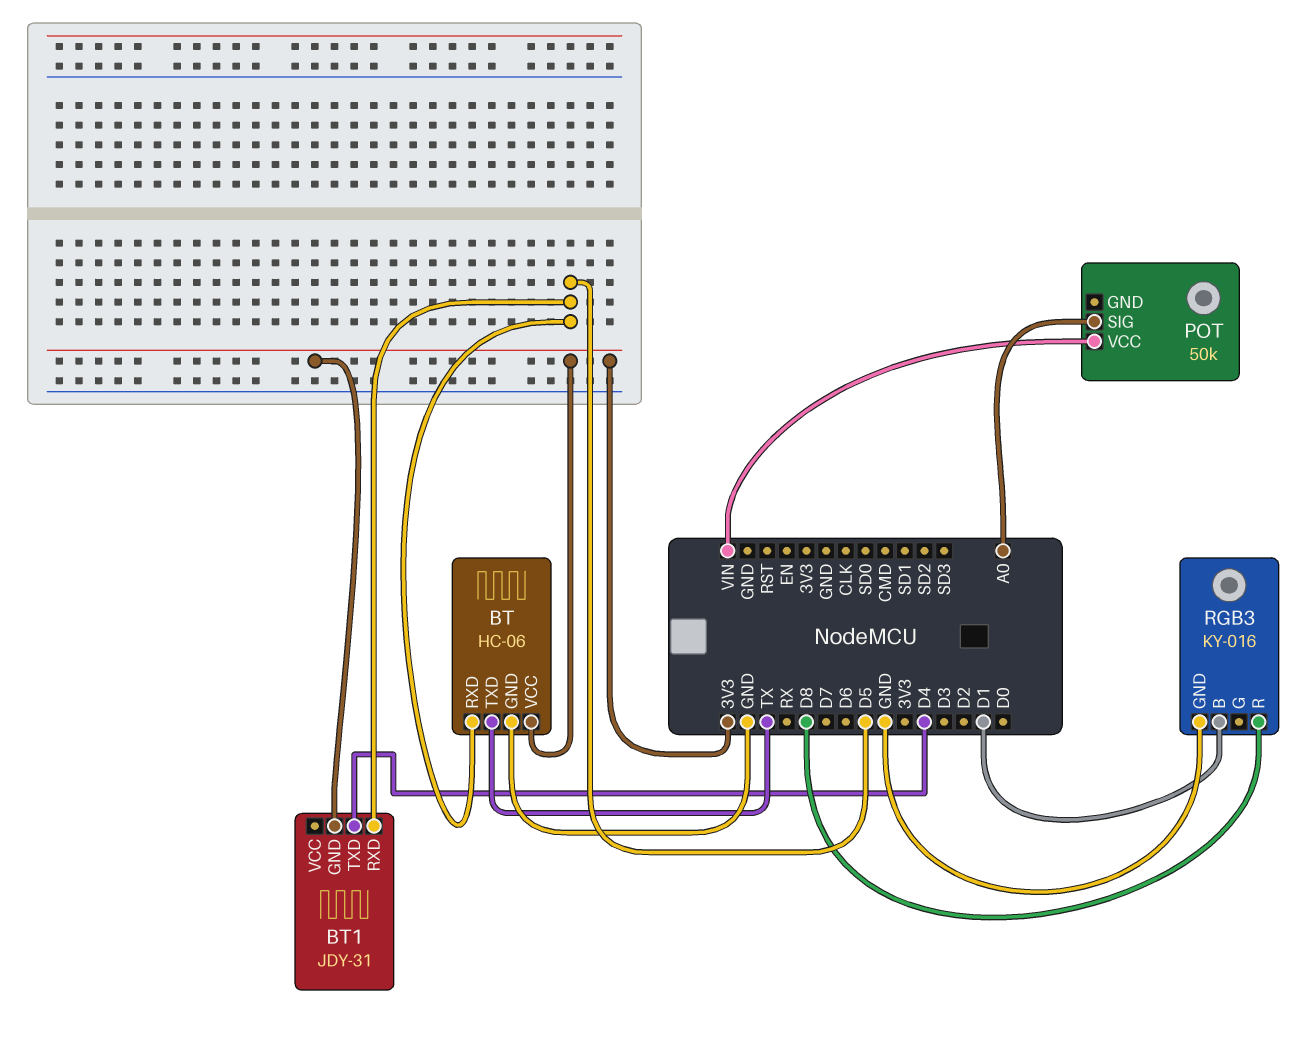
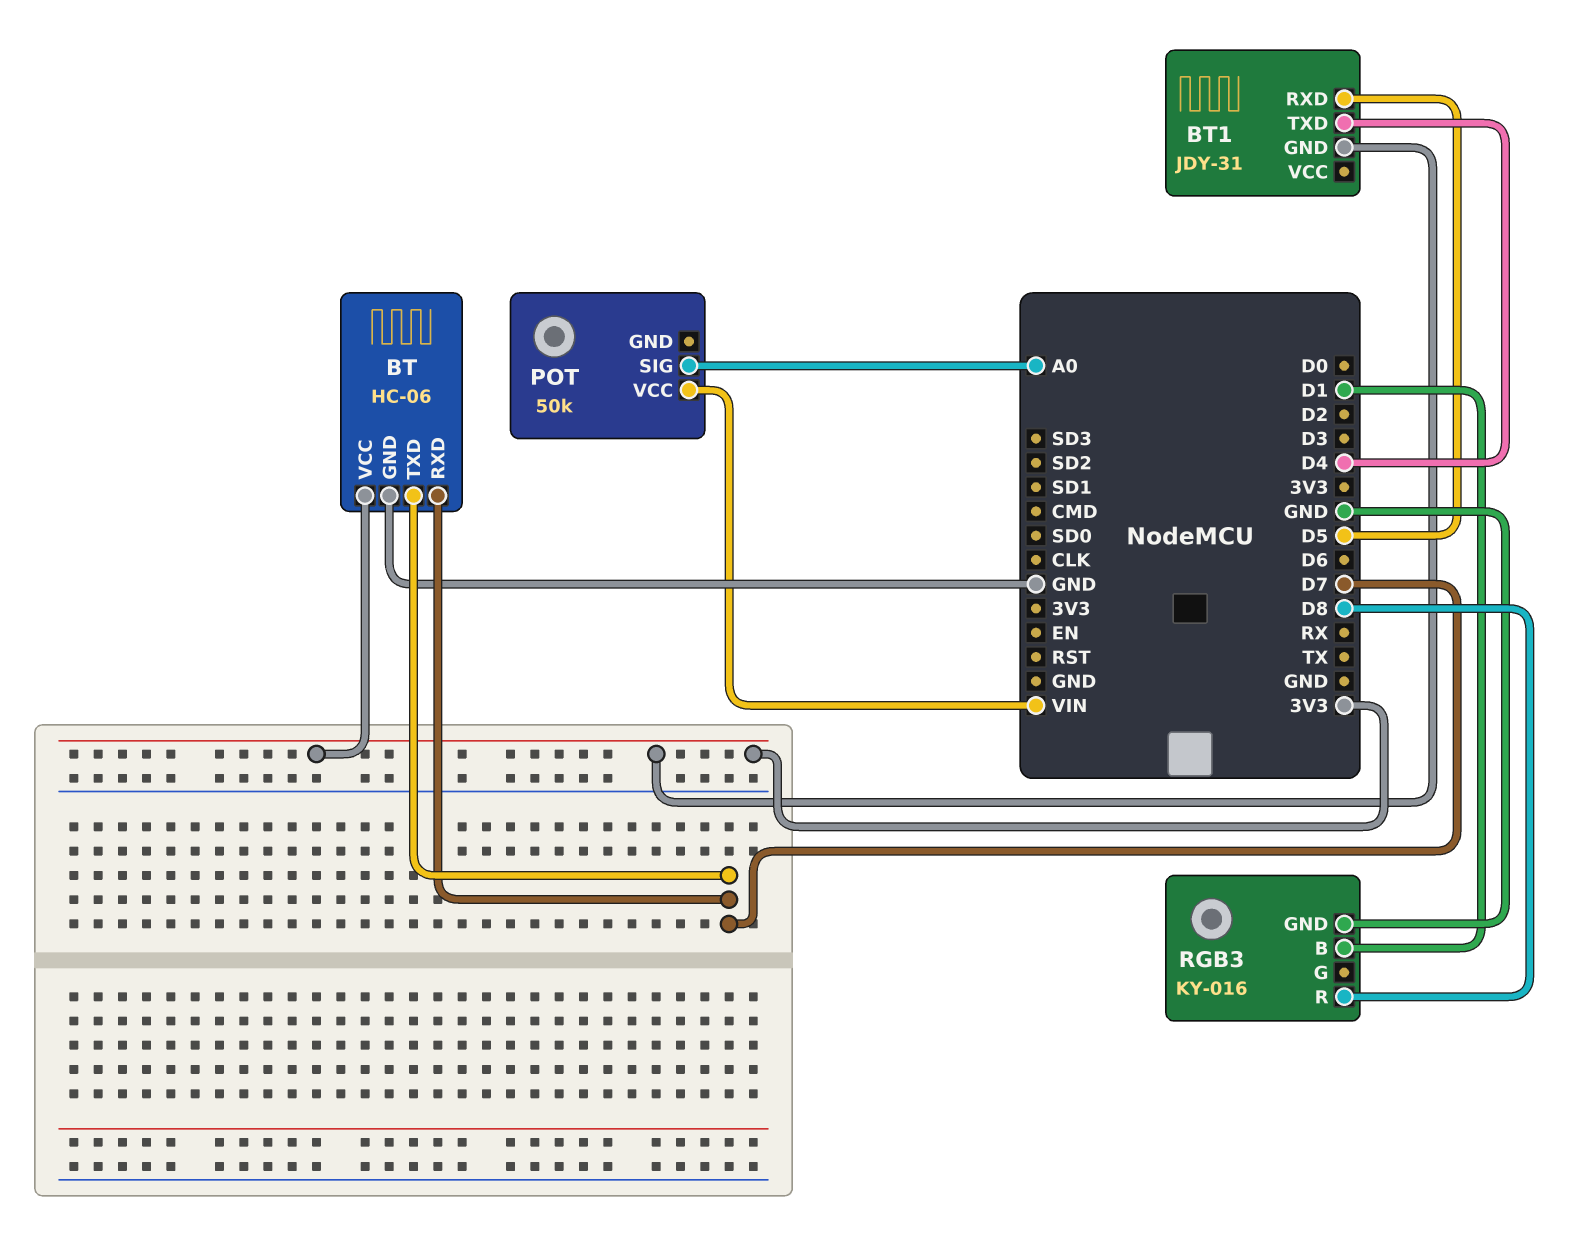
BT pin RXD: D5 -> D7
BT pin TXD: TX -> D7

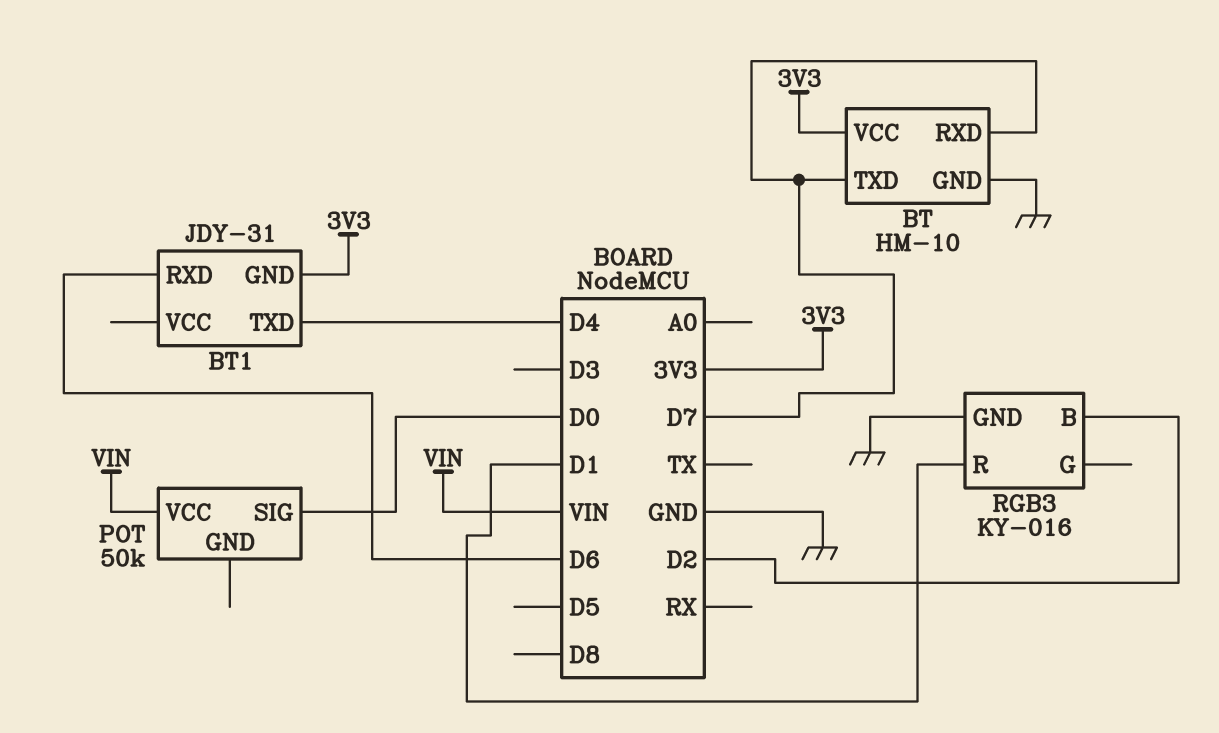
BT: HC-06 -> HM-10
BT1 pin RXD: D5 -> D6
POT pin SIG: A0 -> D0
RGB3 pin B: D1 -> D2
RGB3 pin R: D8 -> D1

